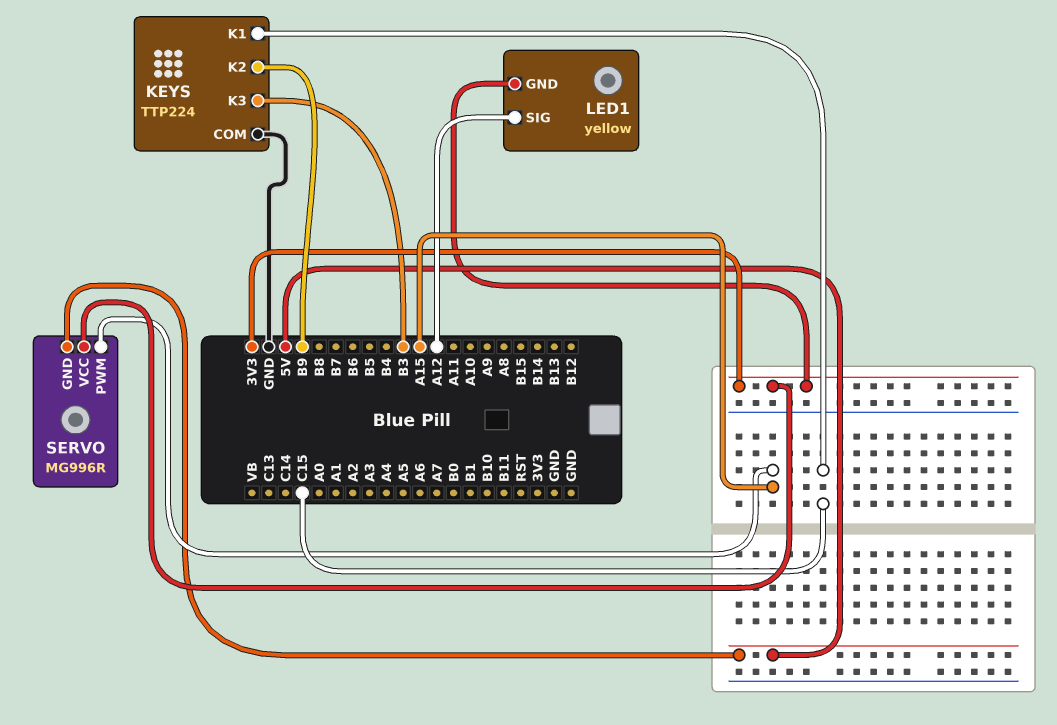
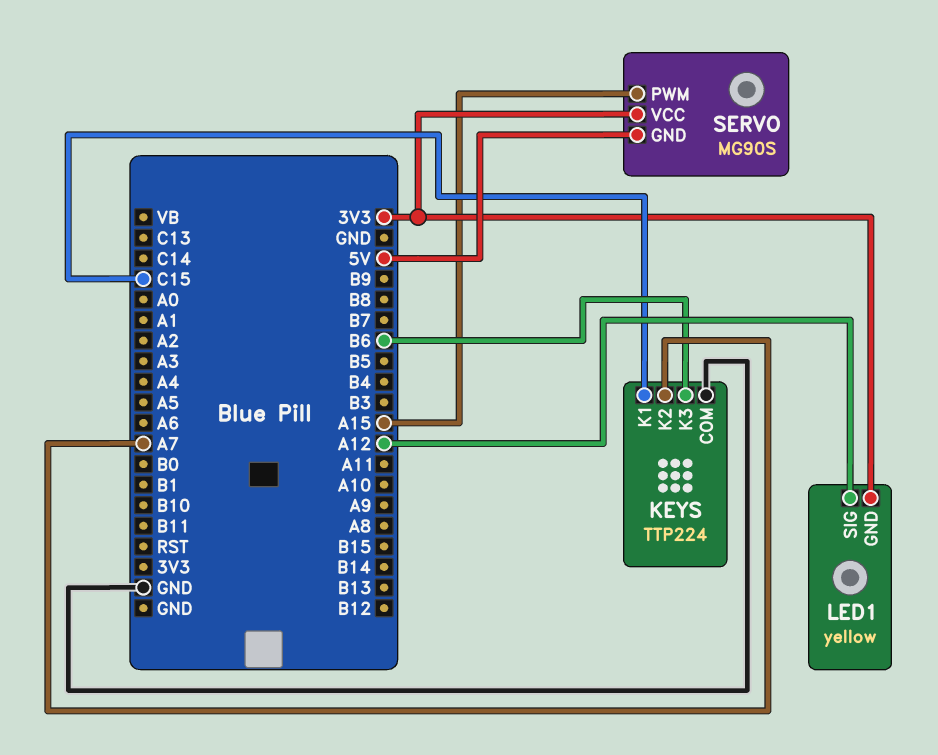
KEYS pin K2: B9 -> A7
KEYS pin K3: B3 -> B6
SERVO: MG996R -> MG90S

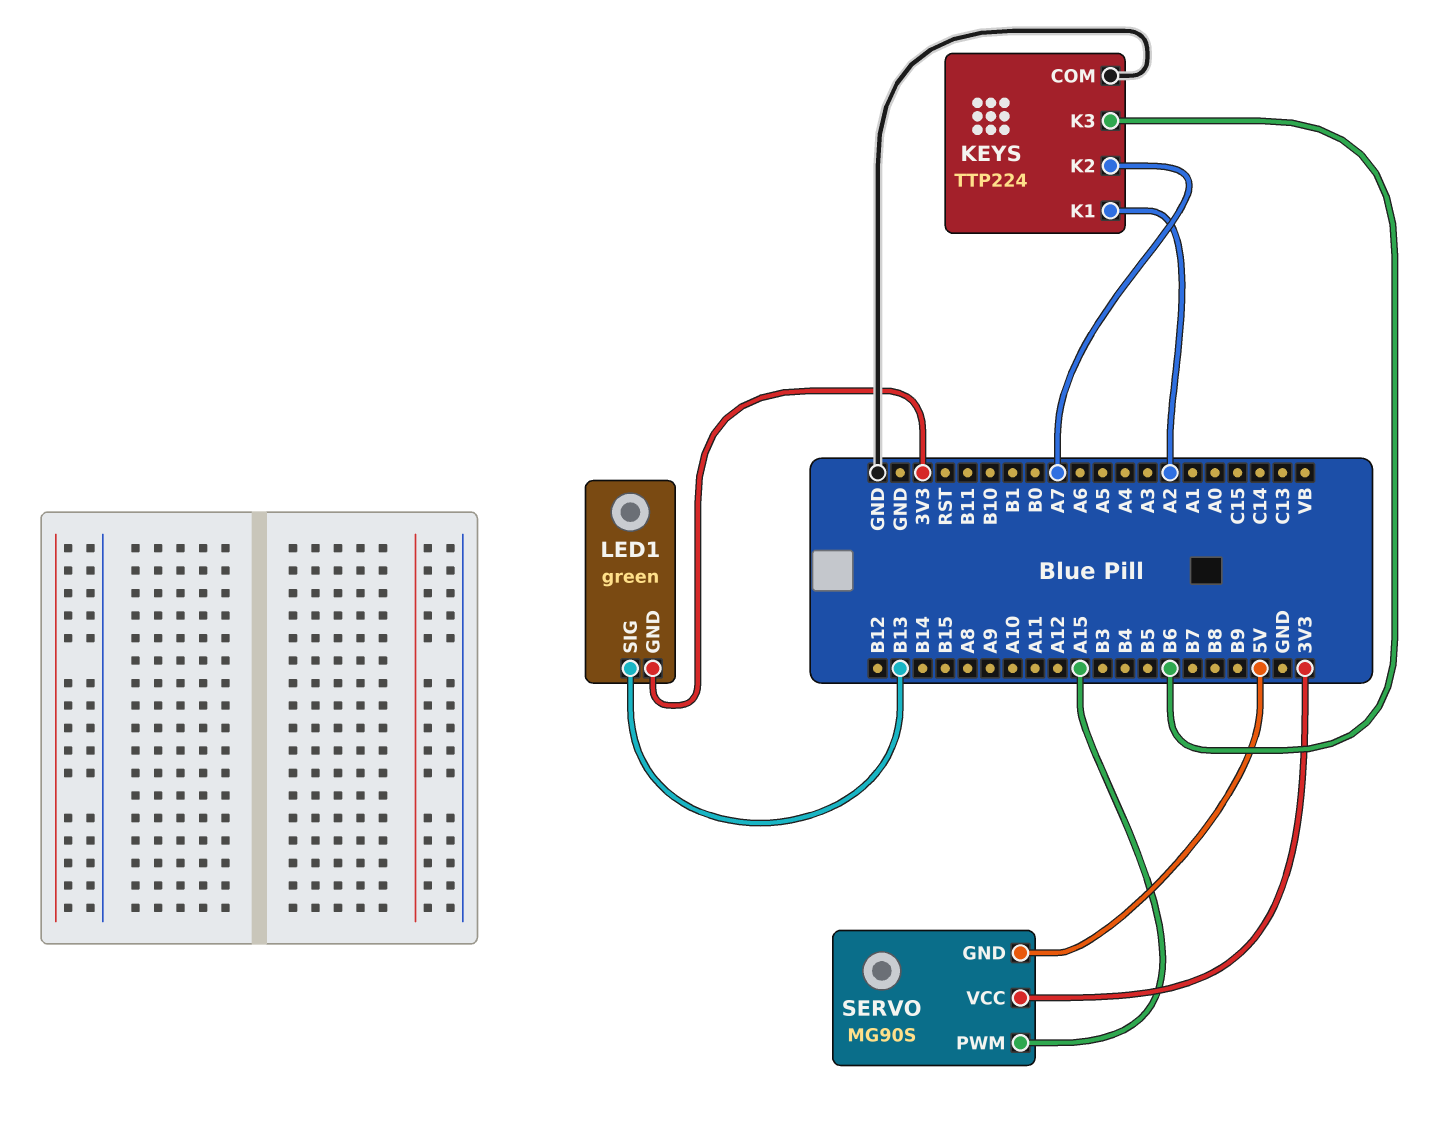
KEYS pin K1: C15 -> A2
LED1: yellow -> green
LED1 pin SIG: A12 -> B13

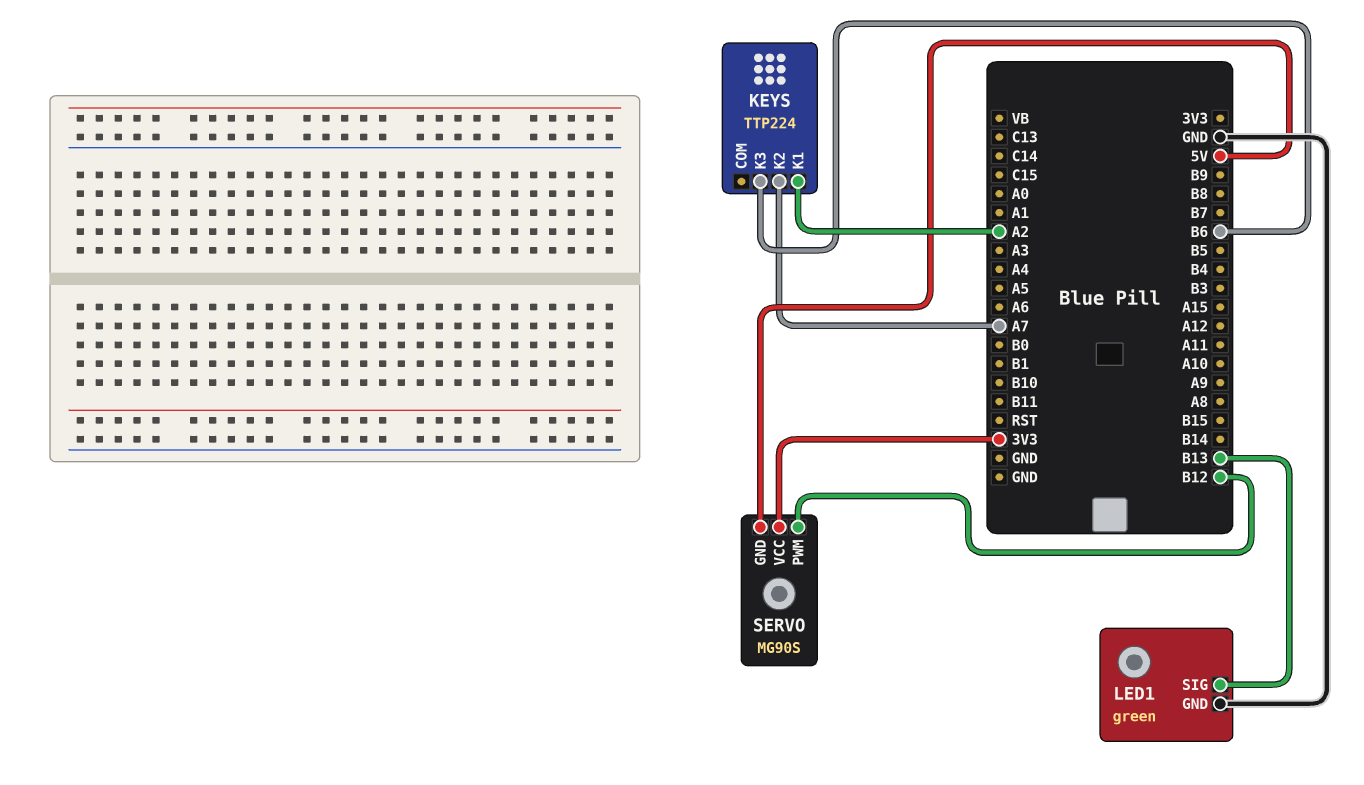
KEYS pin COM: GND -> none
LED1 pin GND: 3V3 -> GND
SERVO pin PWM: A15 -> B12

